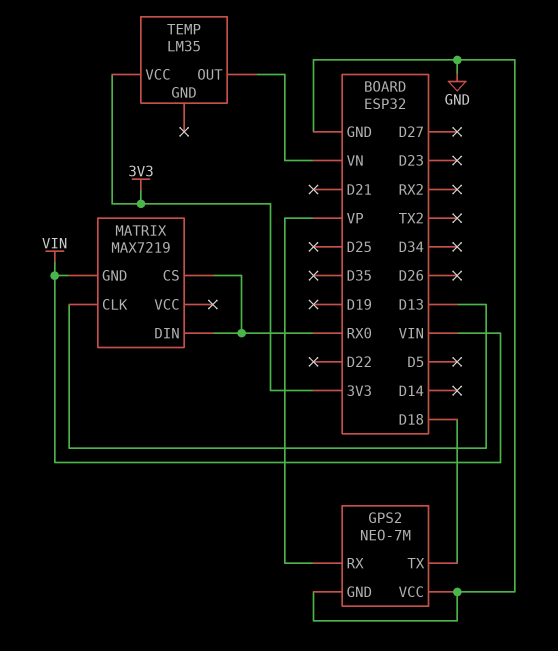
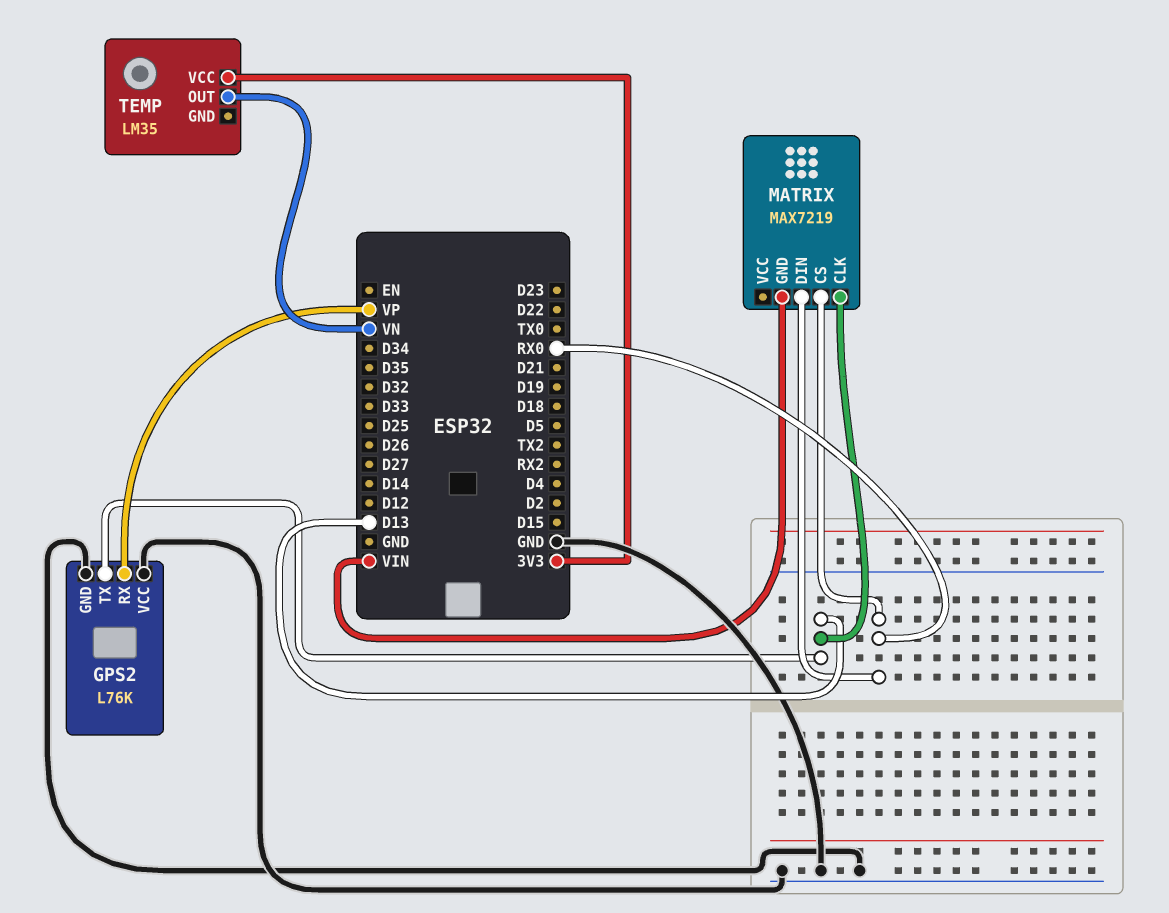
GPS2: NEO-7M -> L76K
GPS2 pin TX: D18 -> D13

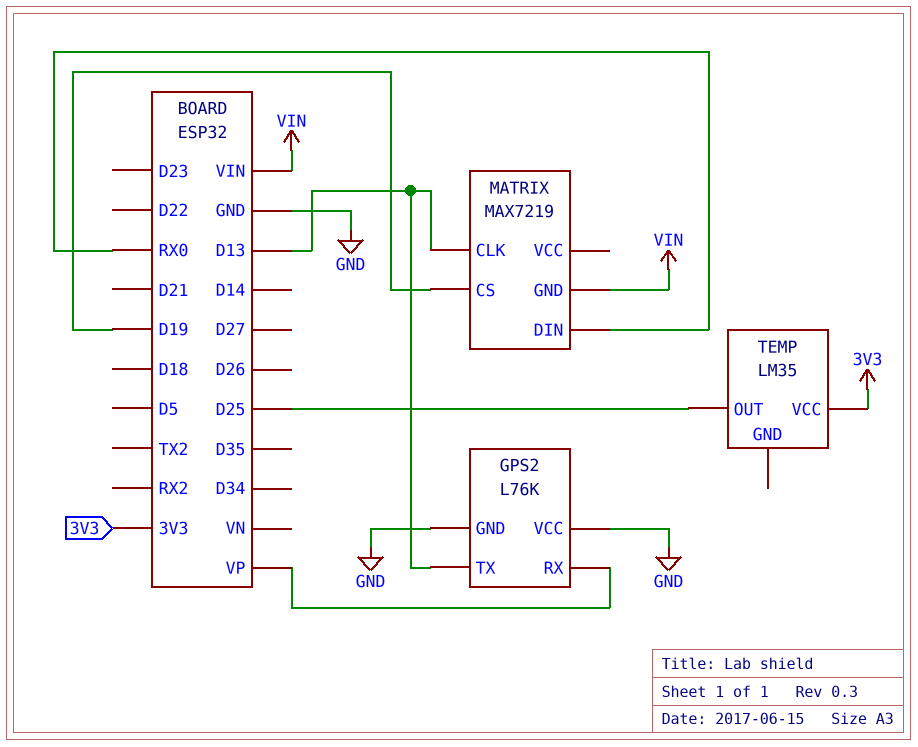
MATRIX pin CS: RX0 -> D19
TEMP pin OUT: VN -> D25

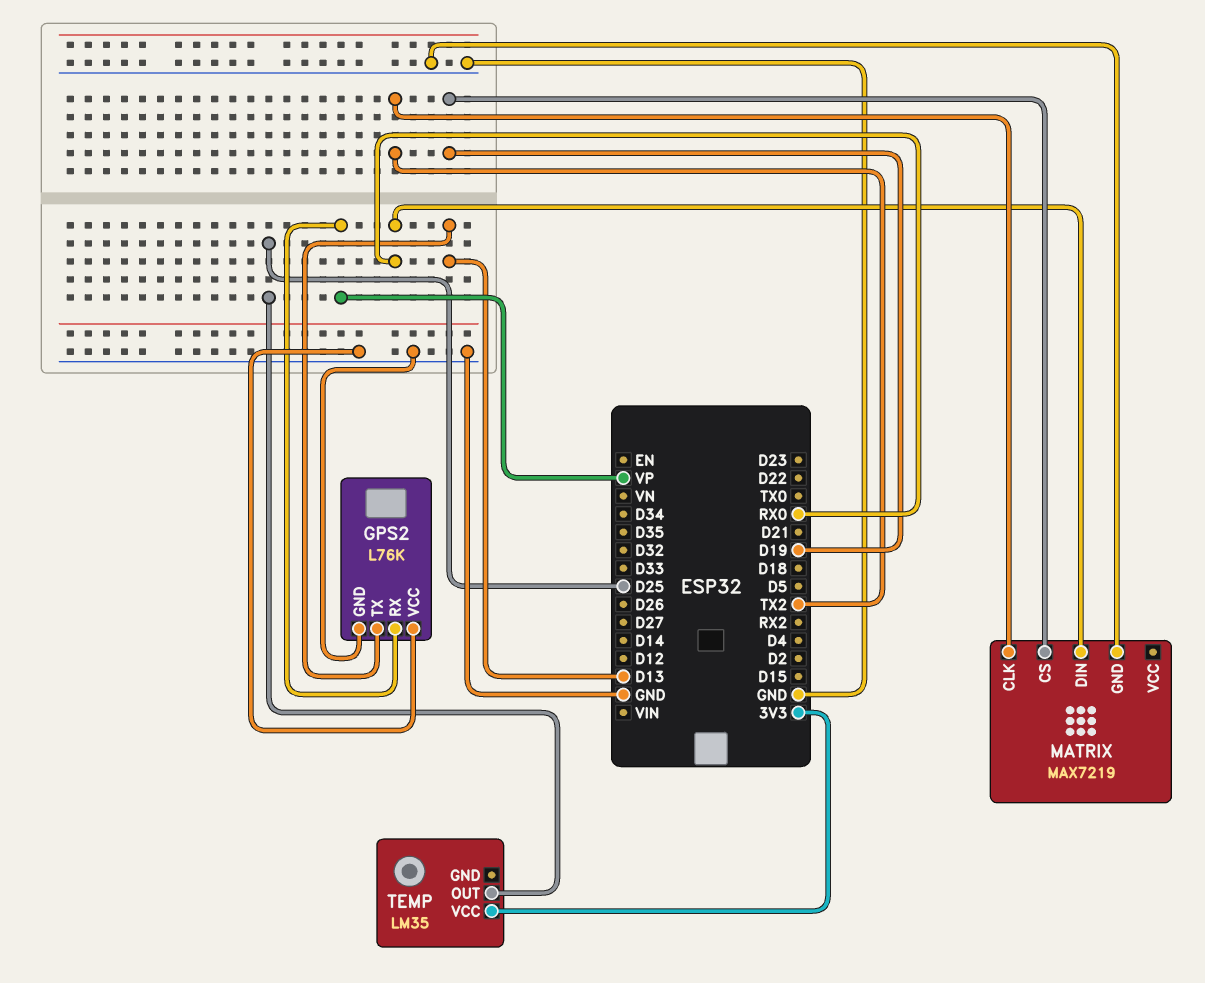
MATRIX pin CLK: D13 -> TX2
MATRIX pin GND: VIN -> GND

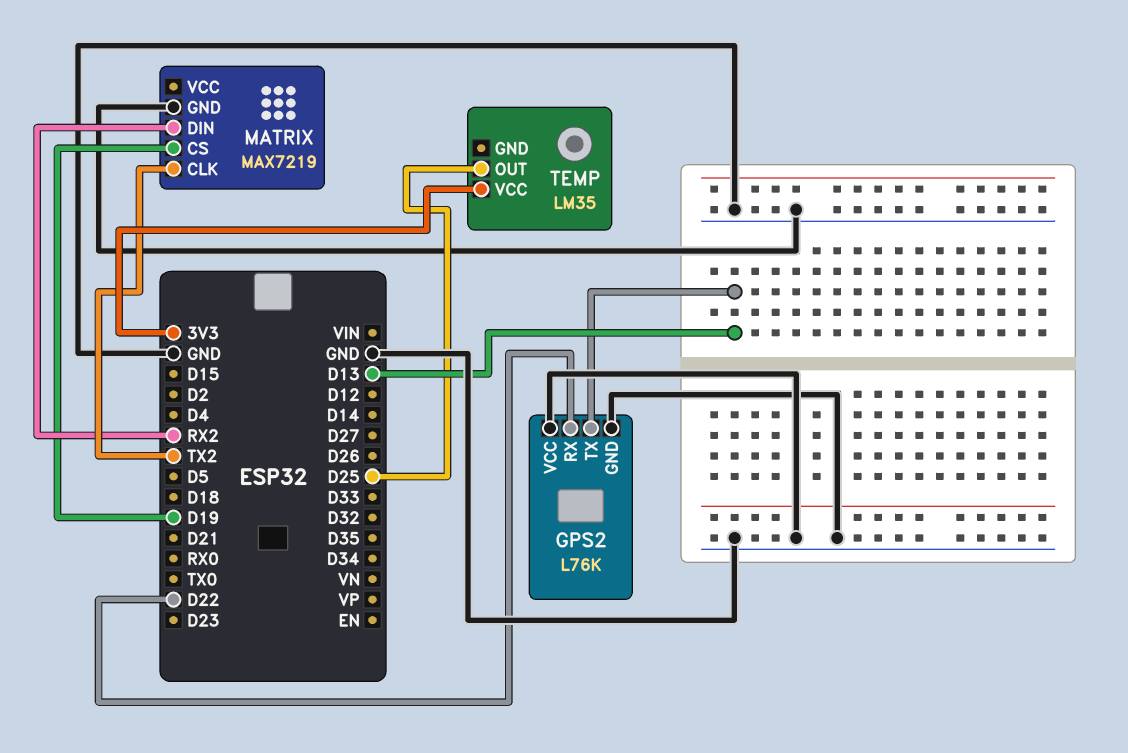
GPS2 pin RX: VP -> D22
MATRIX pin DIN: RX0 -> RX2

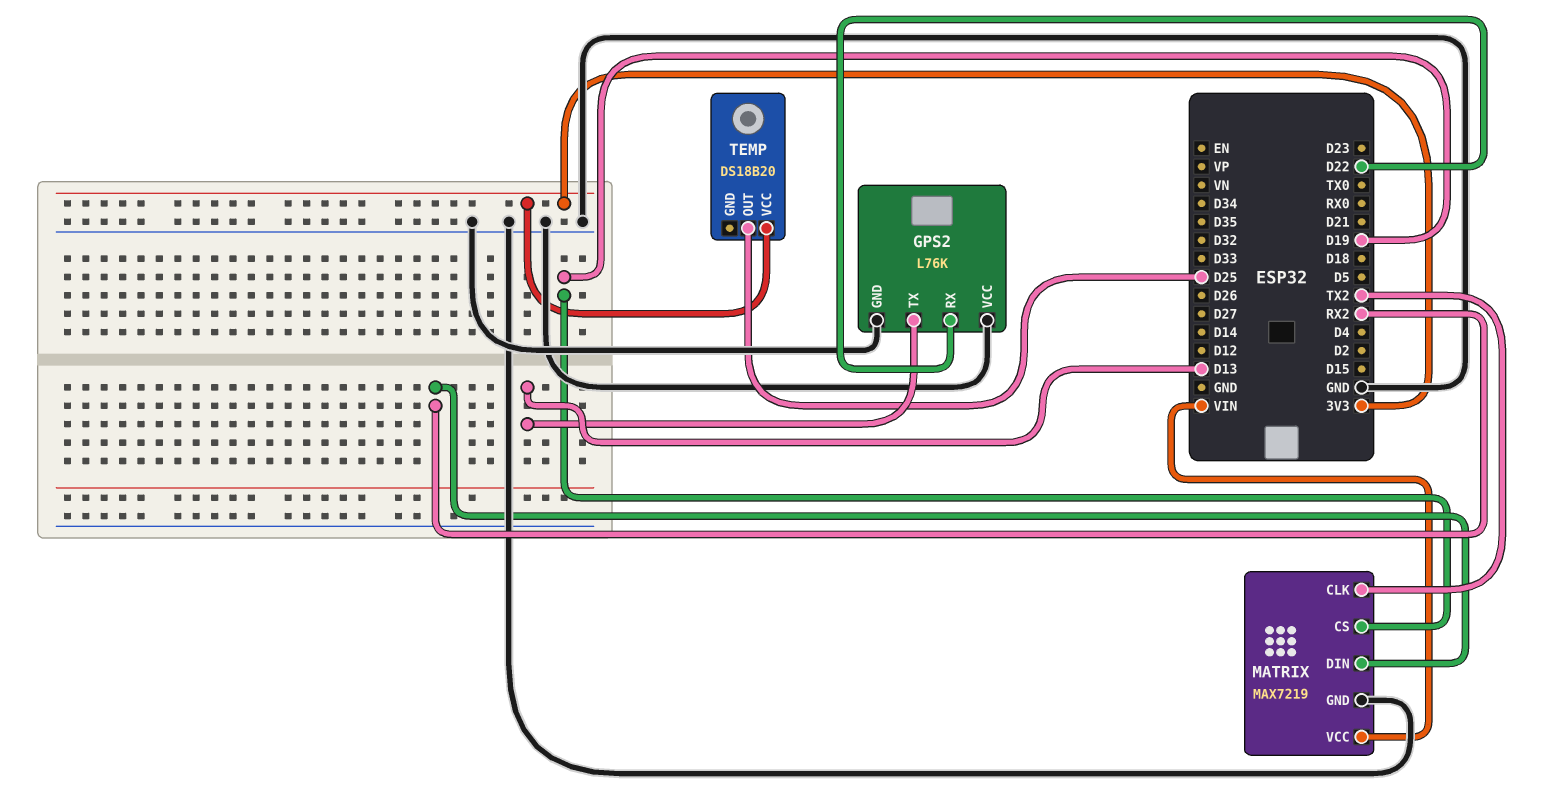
MATRIX pin VCC: none -> VIN
TEMP: LM35 -> DS18B20

